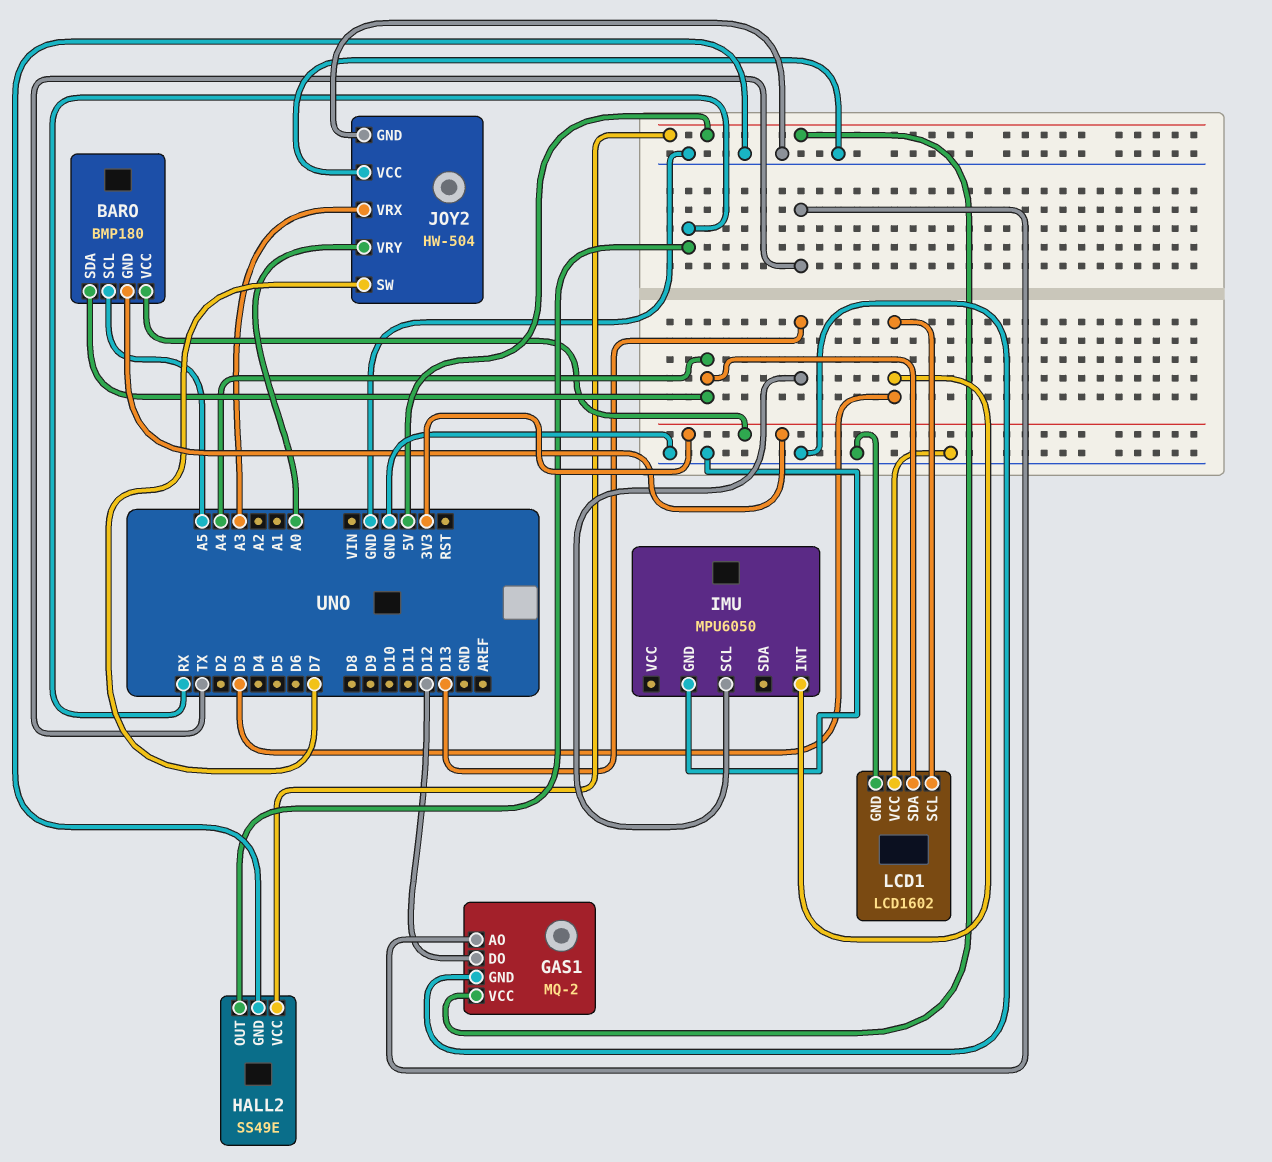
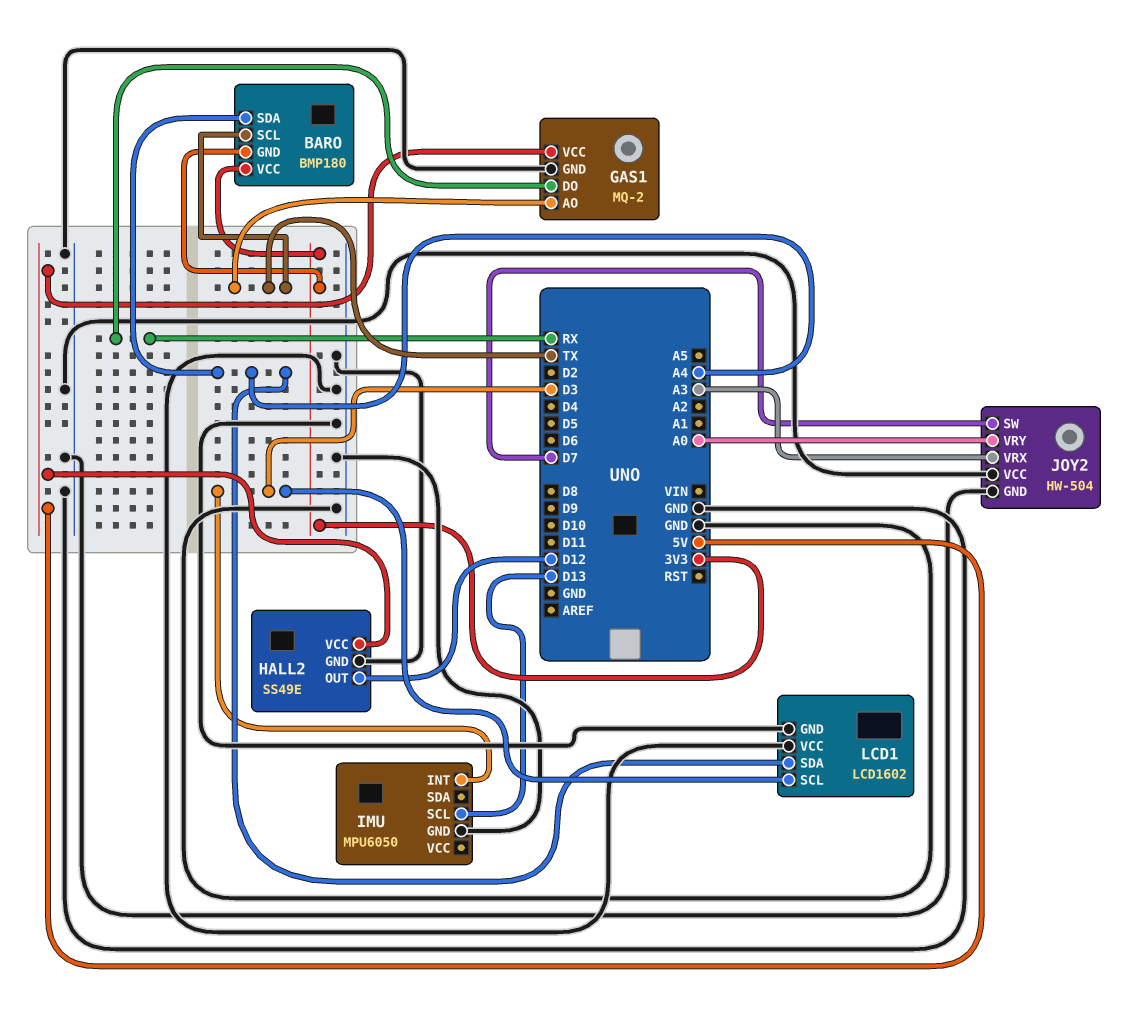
BARO pin SCL: A5 -> TX
GAS1 pin DO: D12 -> RX
HALL2 pin OUT: RX -> D12

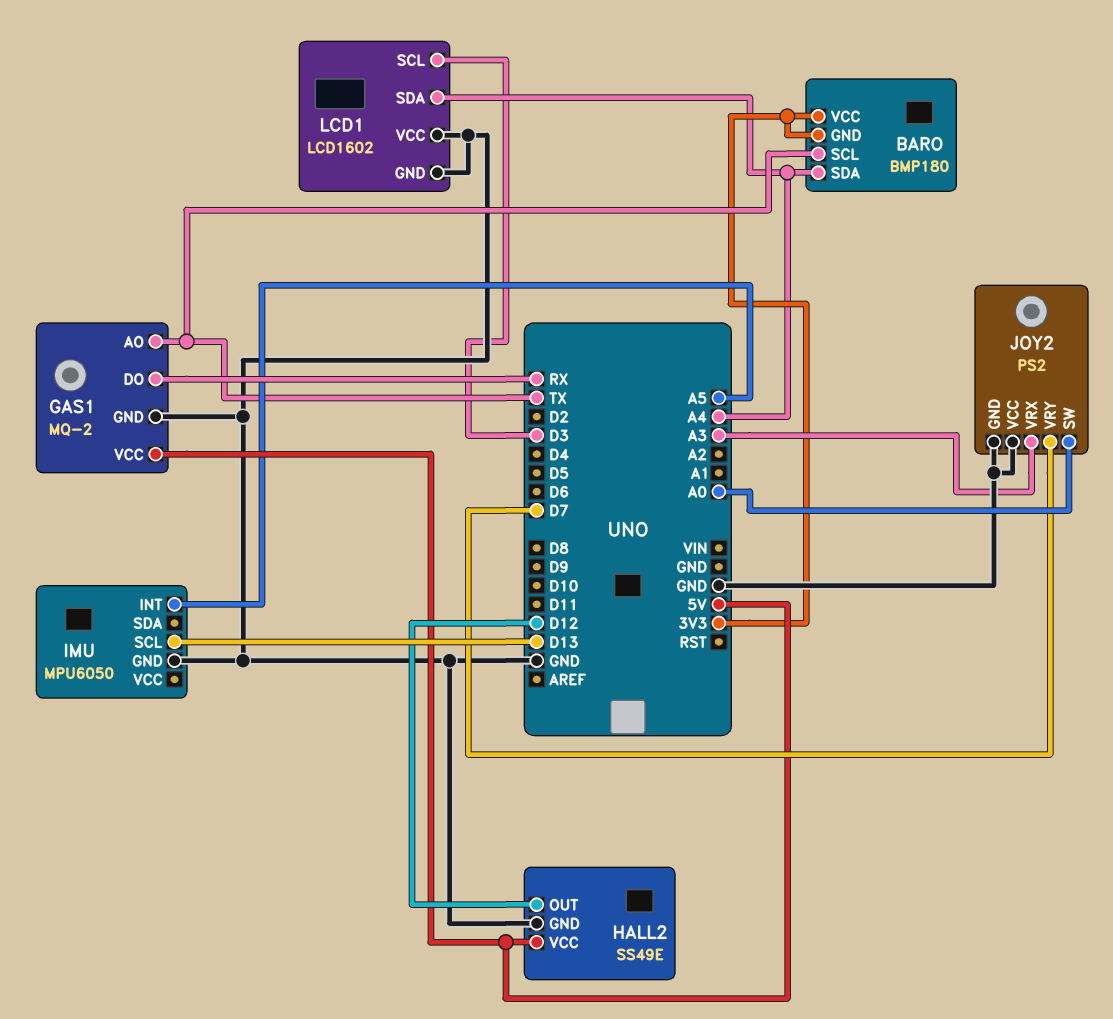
IMU pin INT: D3 -> A5
JOY2: HW-504 -> PS2
JOY2 pin SW: D7 -> A0
JOY2 pin VRY: A0 -> D7

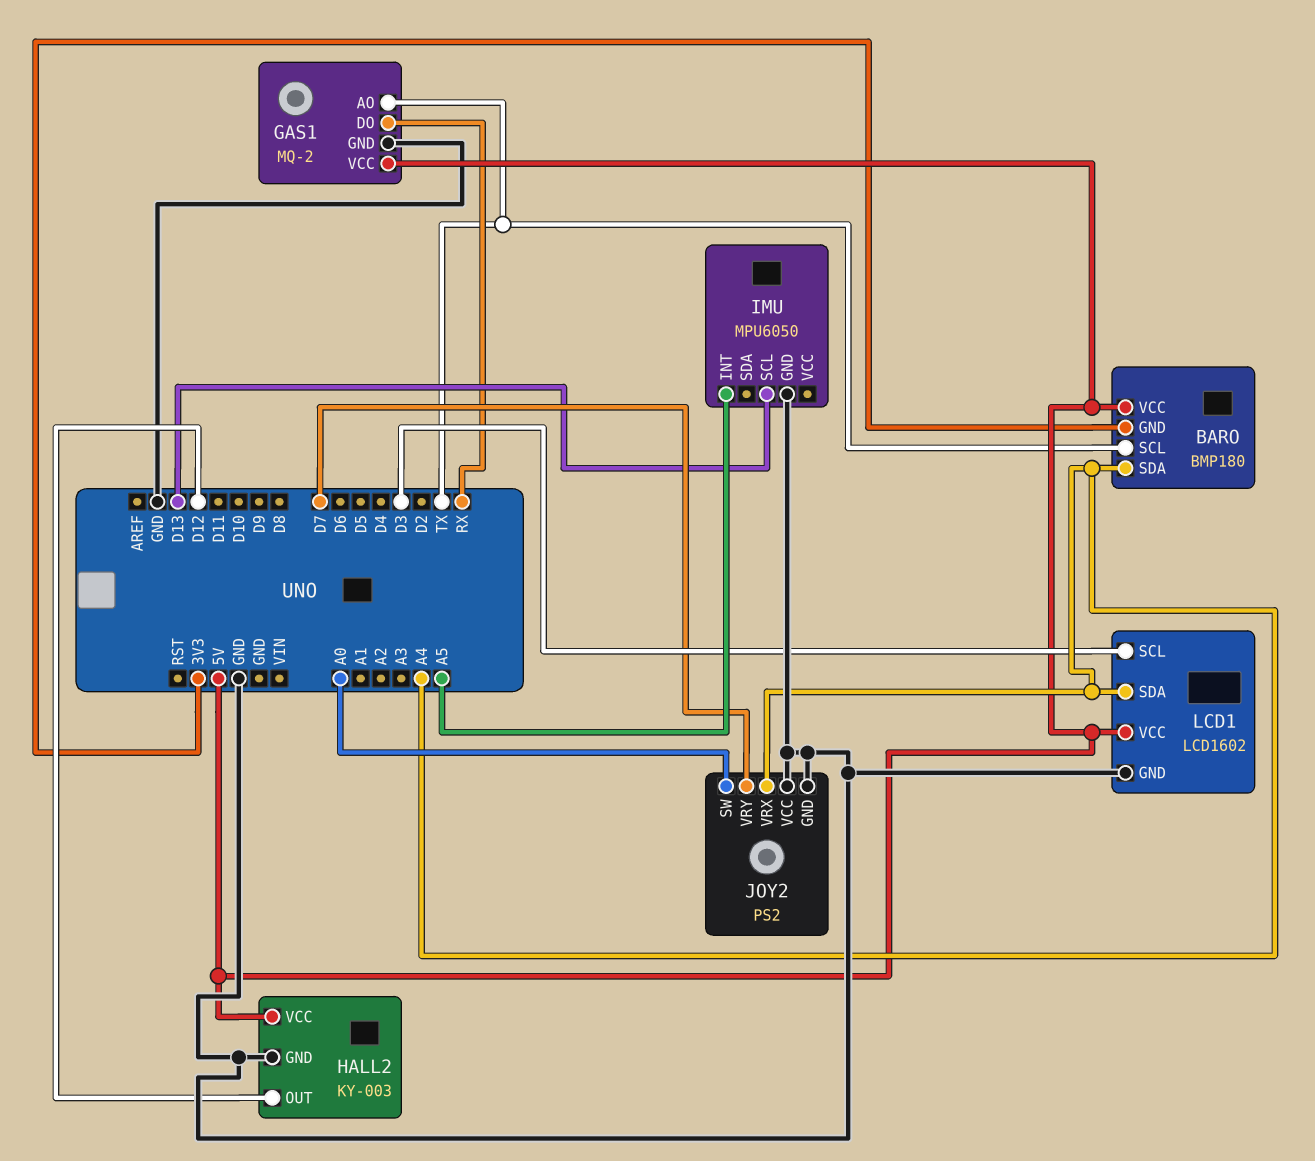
BARO pin VCC: 3V3 -> 5V
HALL2: SS49E -> KY-003
JOY2 pin VRX: A3 -> A4
LCD1 pin VCC: GND -> 5V

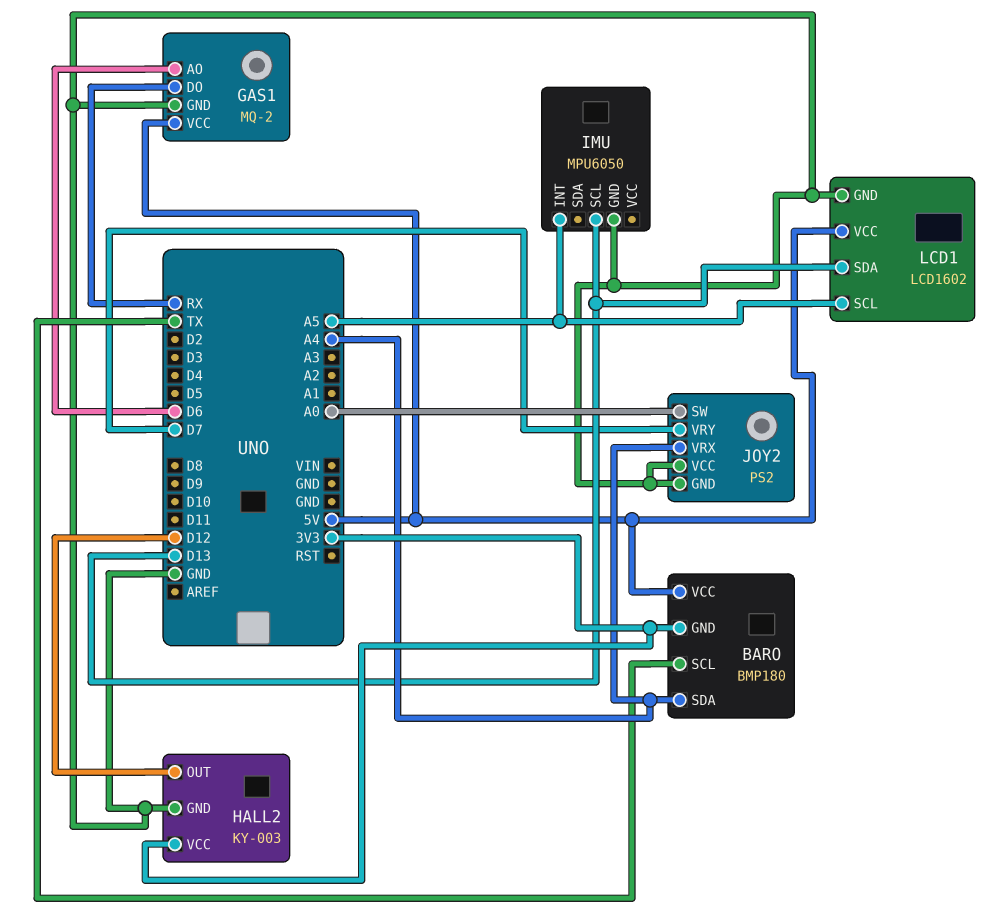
GAS1 pin AO: TX -> D6
HALL2 pin VCC: 5V -> 3V3
LCD1 pin SCL: D3 -> A5
LCD1 pin SDA: A4 -> D13

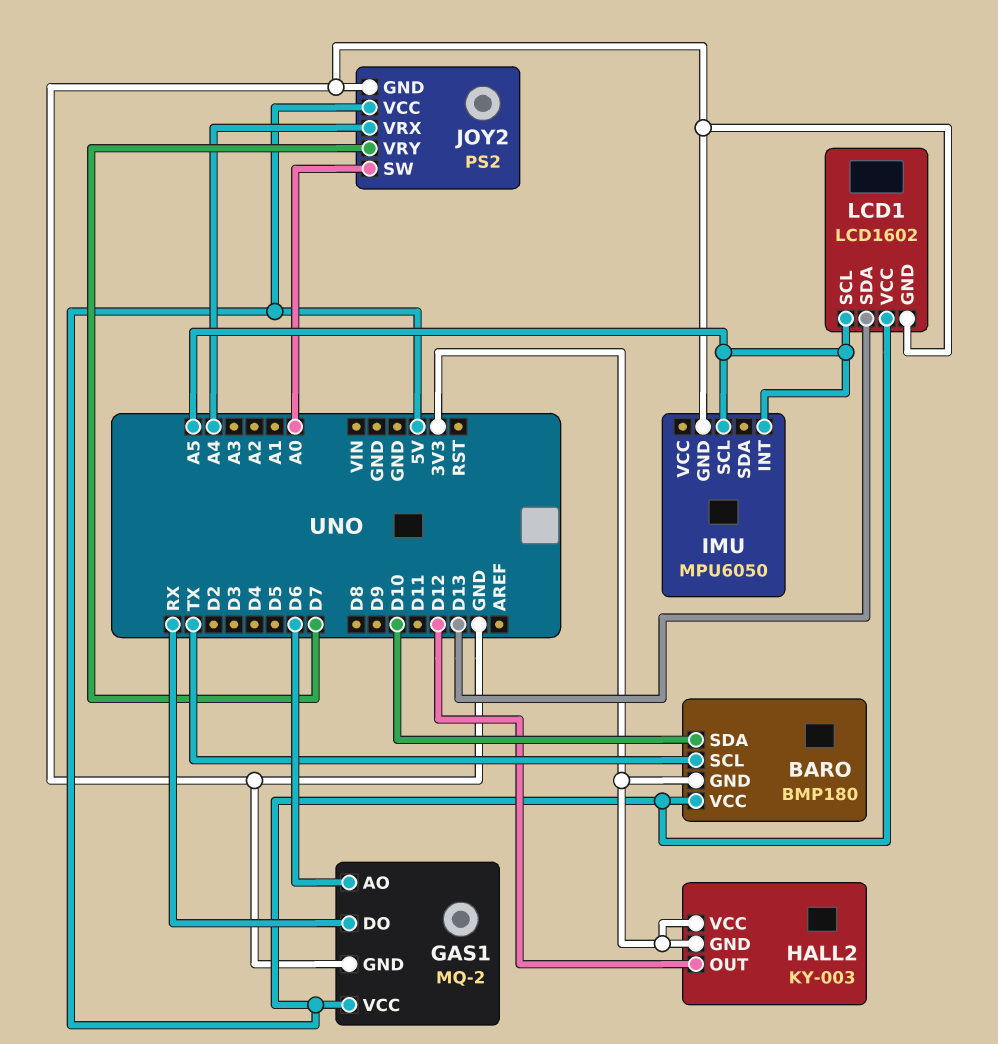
BARO pin SDA: A4 -> D10
HALL2 pin GND: GND -> 3V3
IMU pin SCL: D13 -> A5
JOY2 pin VCC: GND -> 5V

